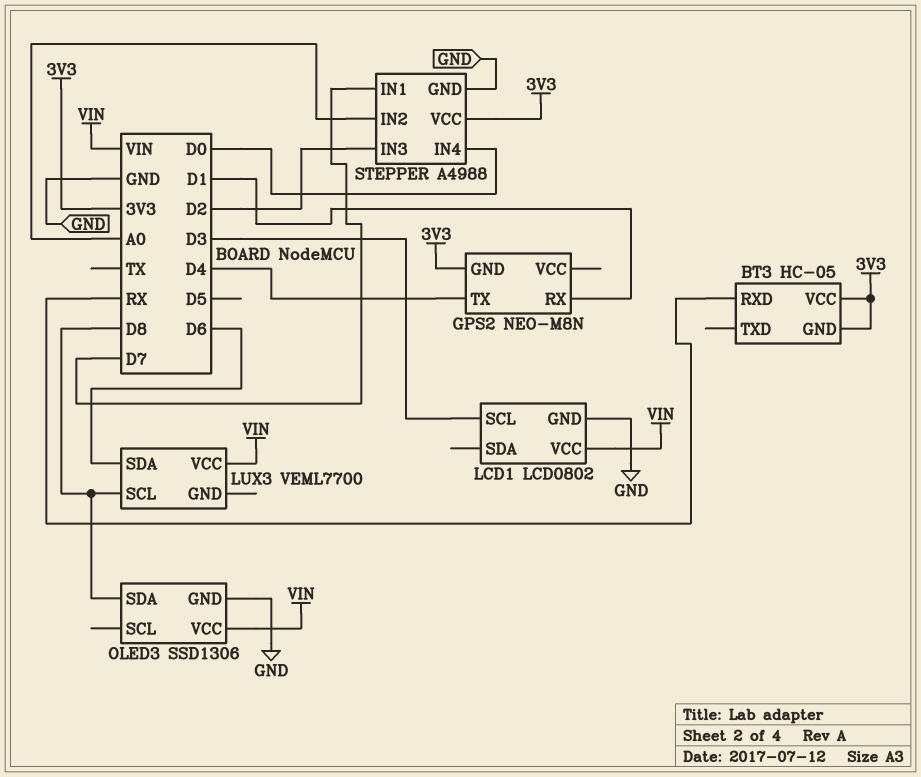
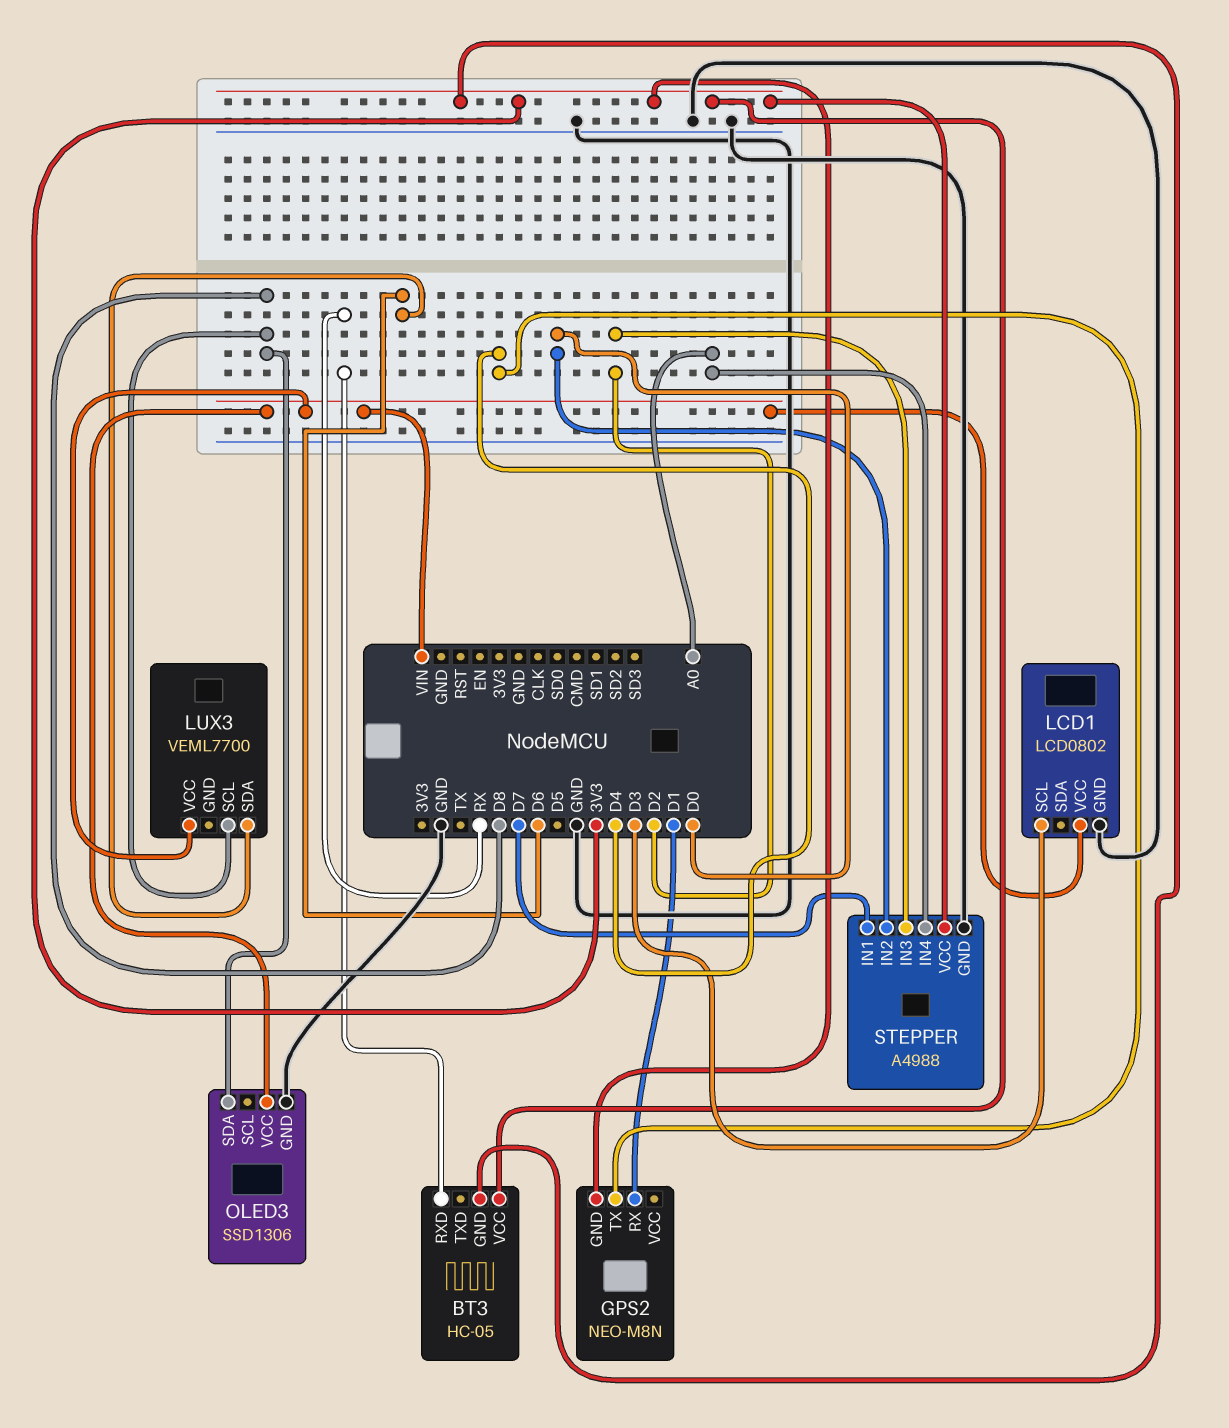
STEPPER pin IN2: A0 -> D0
STEPPER pin IN4: D0 -> A0

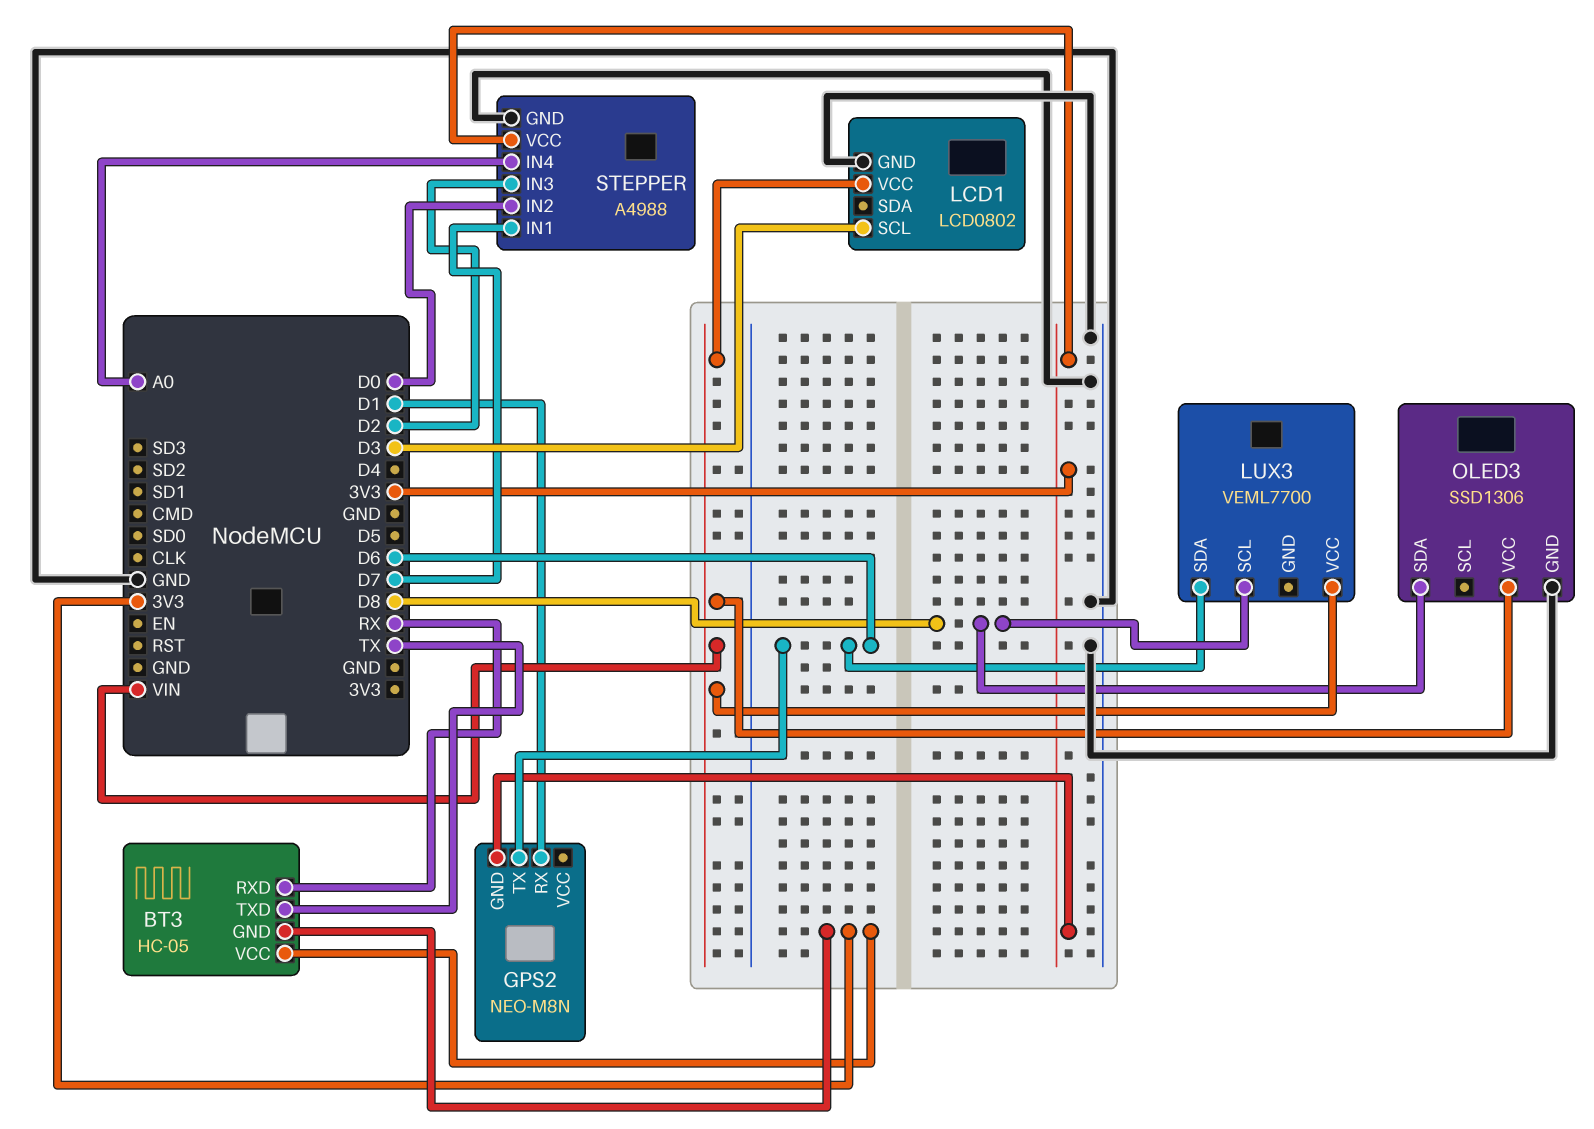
BT3 pin TXD: none -> TX
GPS2 pin TX: D4 -> D6

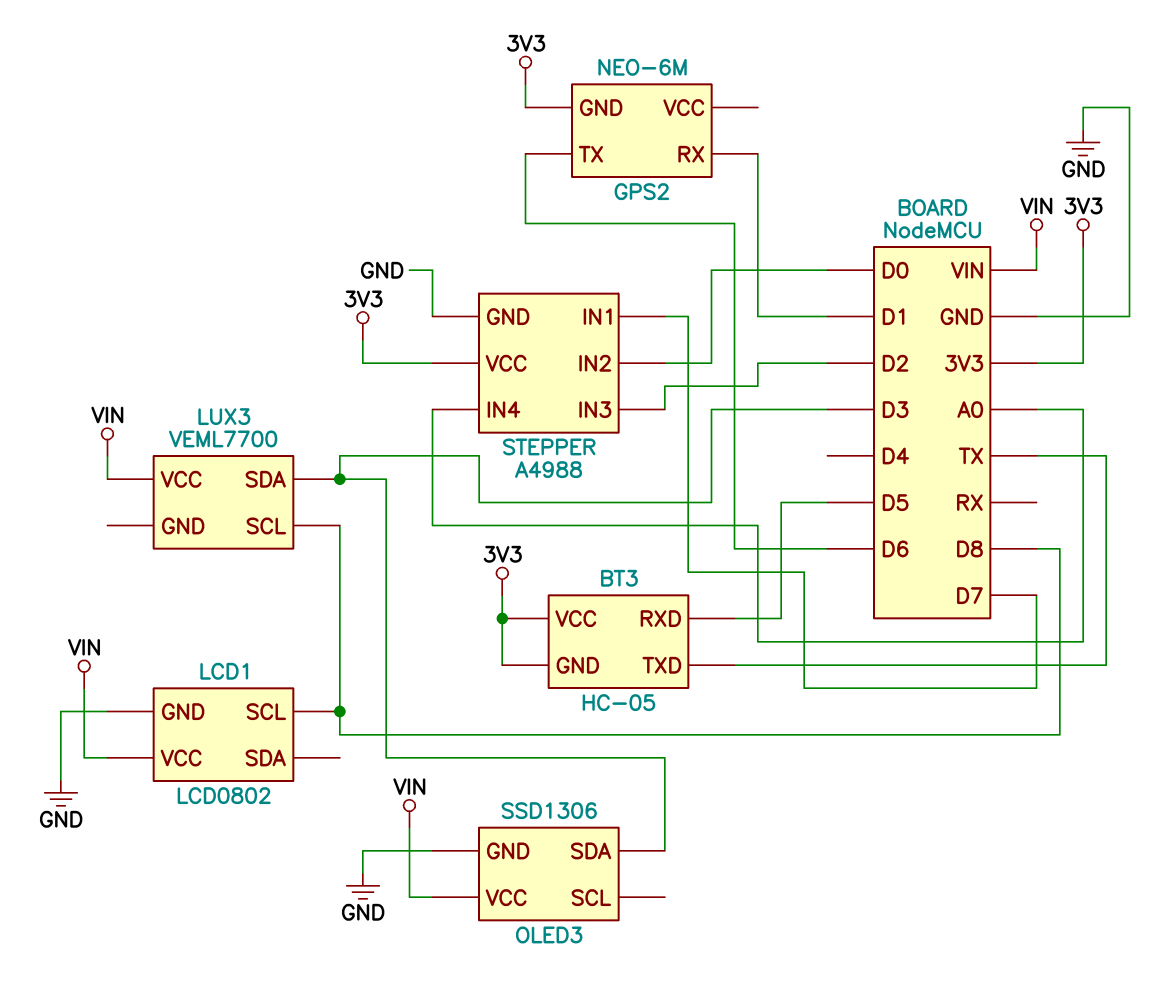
BT3 pin RXD: RX -> D5
GPS2: NEO-M8N -> NEO-6M
LCD1 pin SCL: D3 -> D8
LUX3 pin SDA: D6 -> D3
OLED3 pin SDA: D8 -> D3

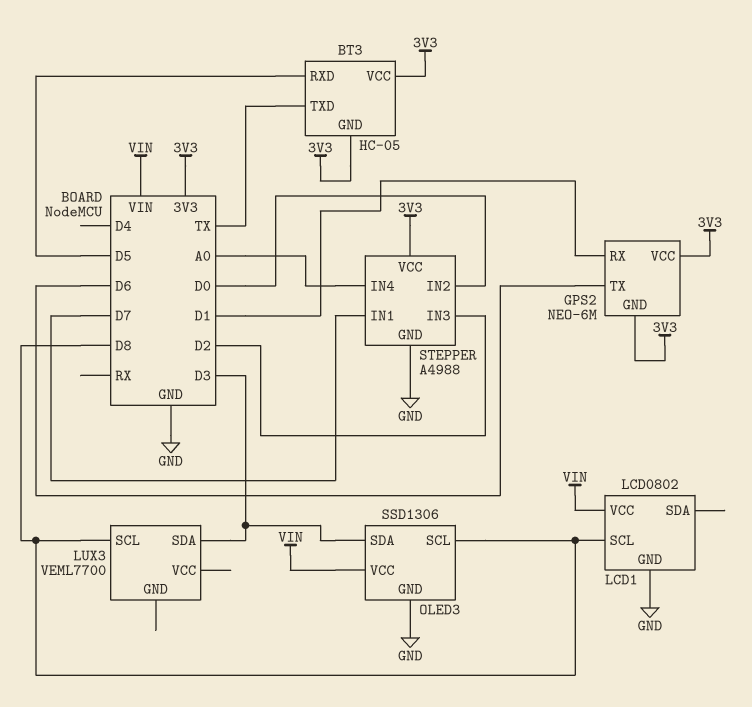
GPS2 pin VCC: none -> 3V3
LUX3 pin VCC: VIN -> none
OLED3 pin SCL: none -> D8

